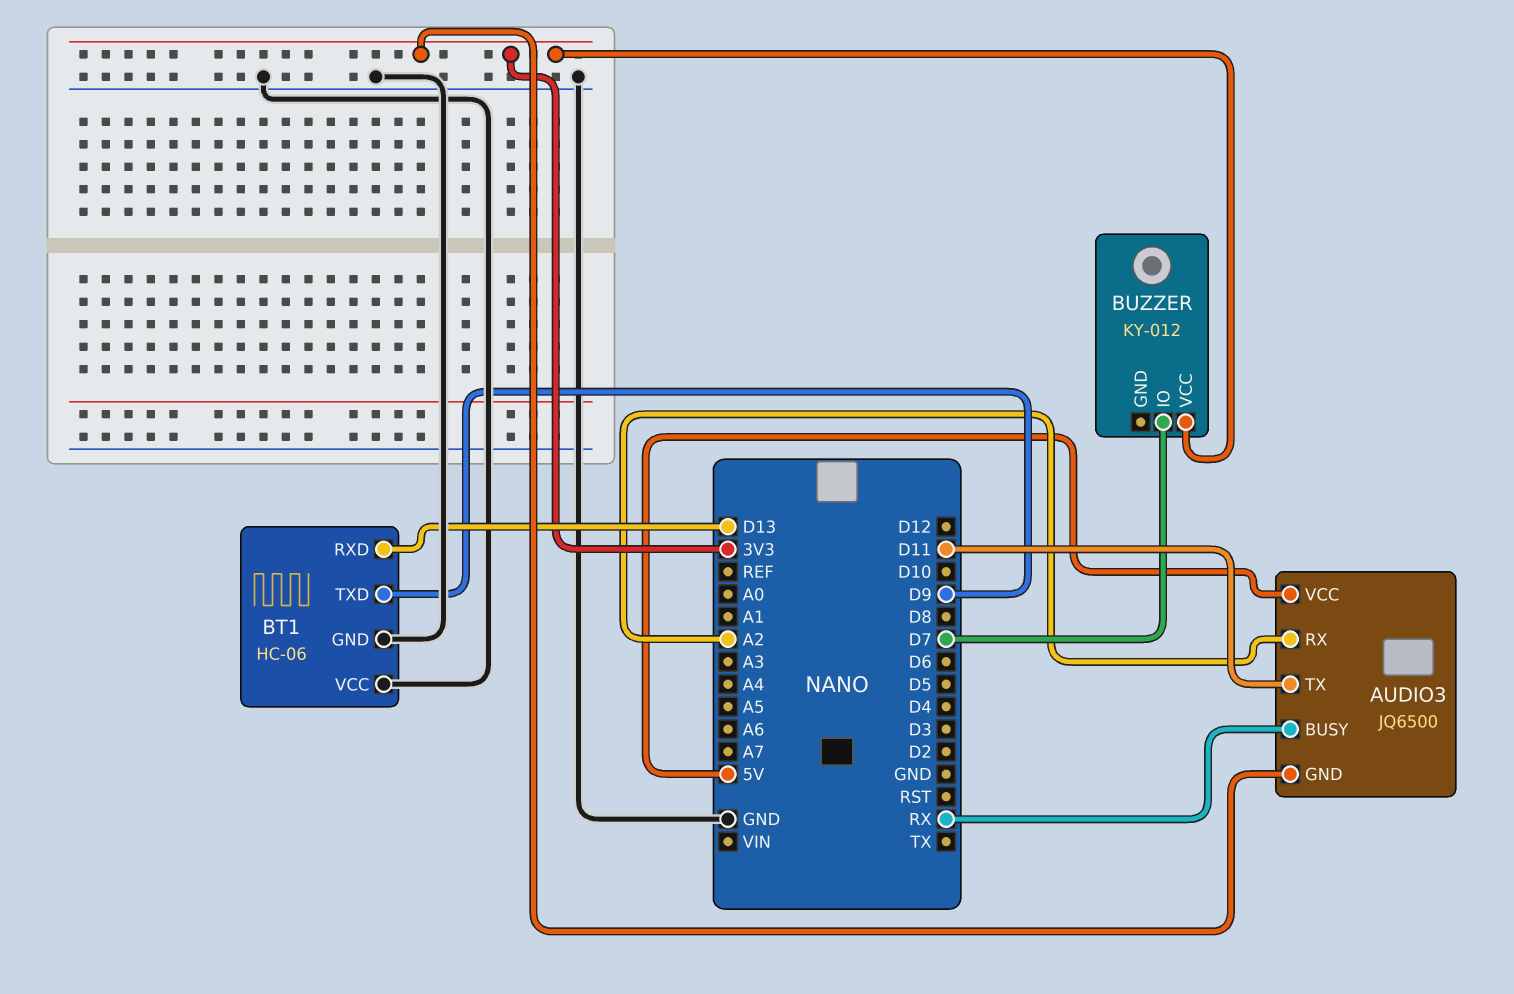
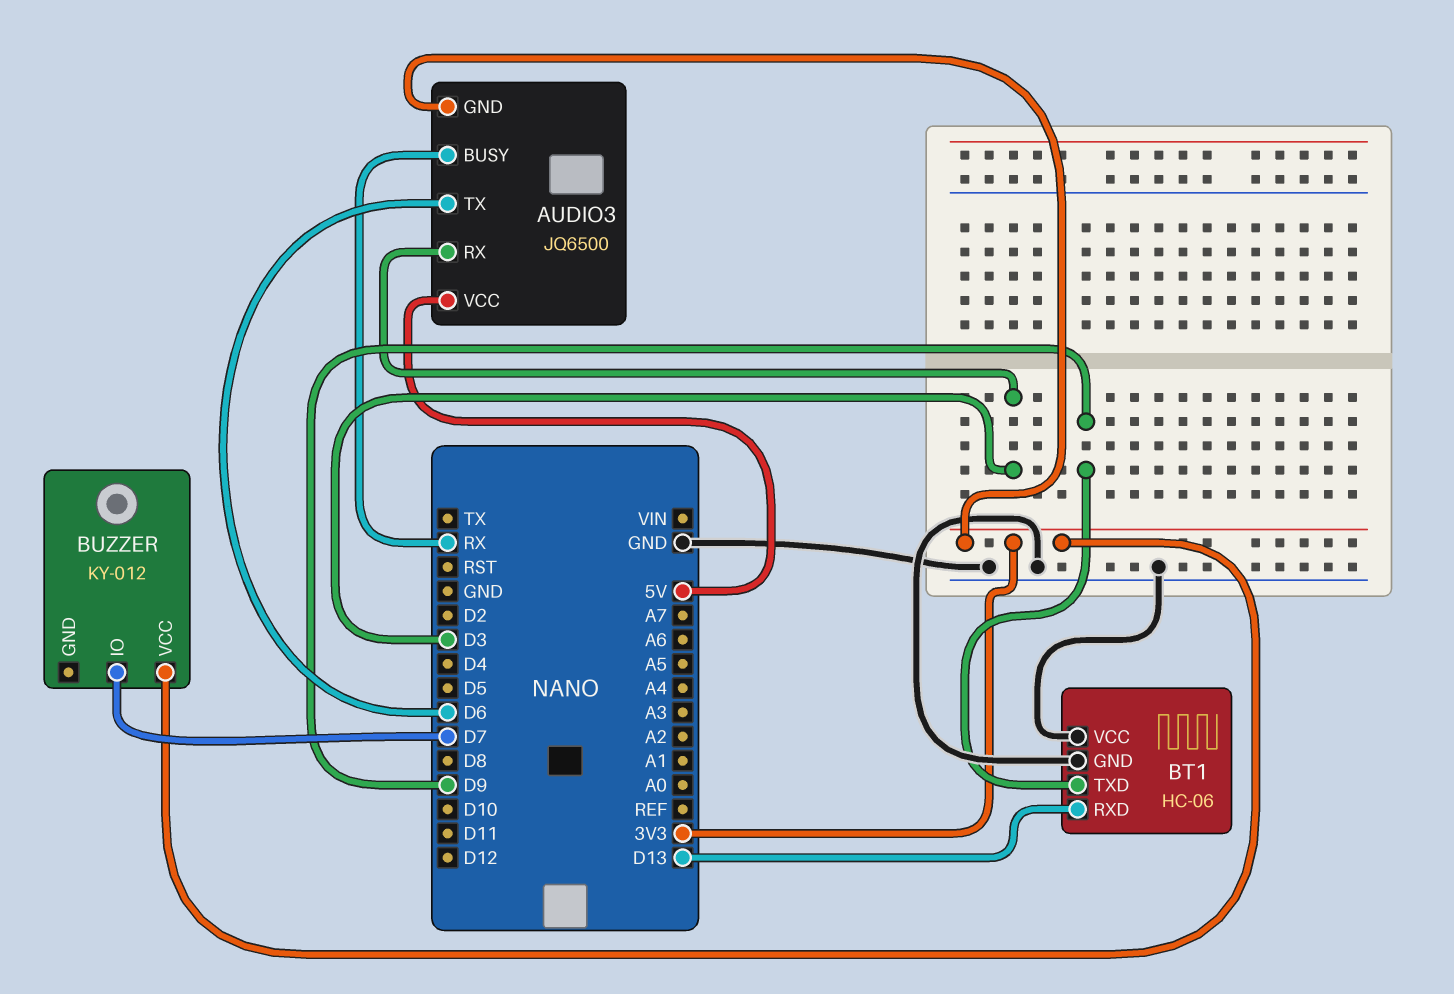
AUDIO3 pin RX: A2 -> D3
AUDIO3 pin TX: D11 -> D6

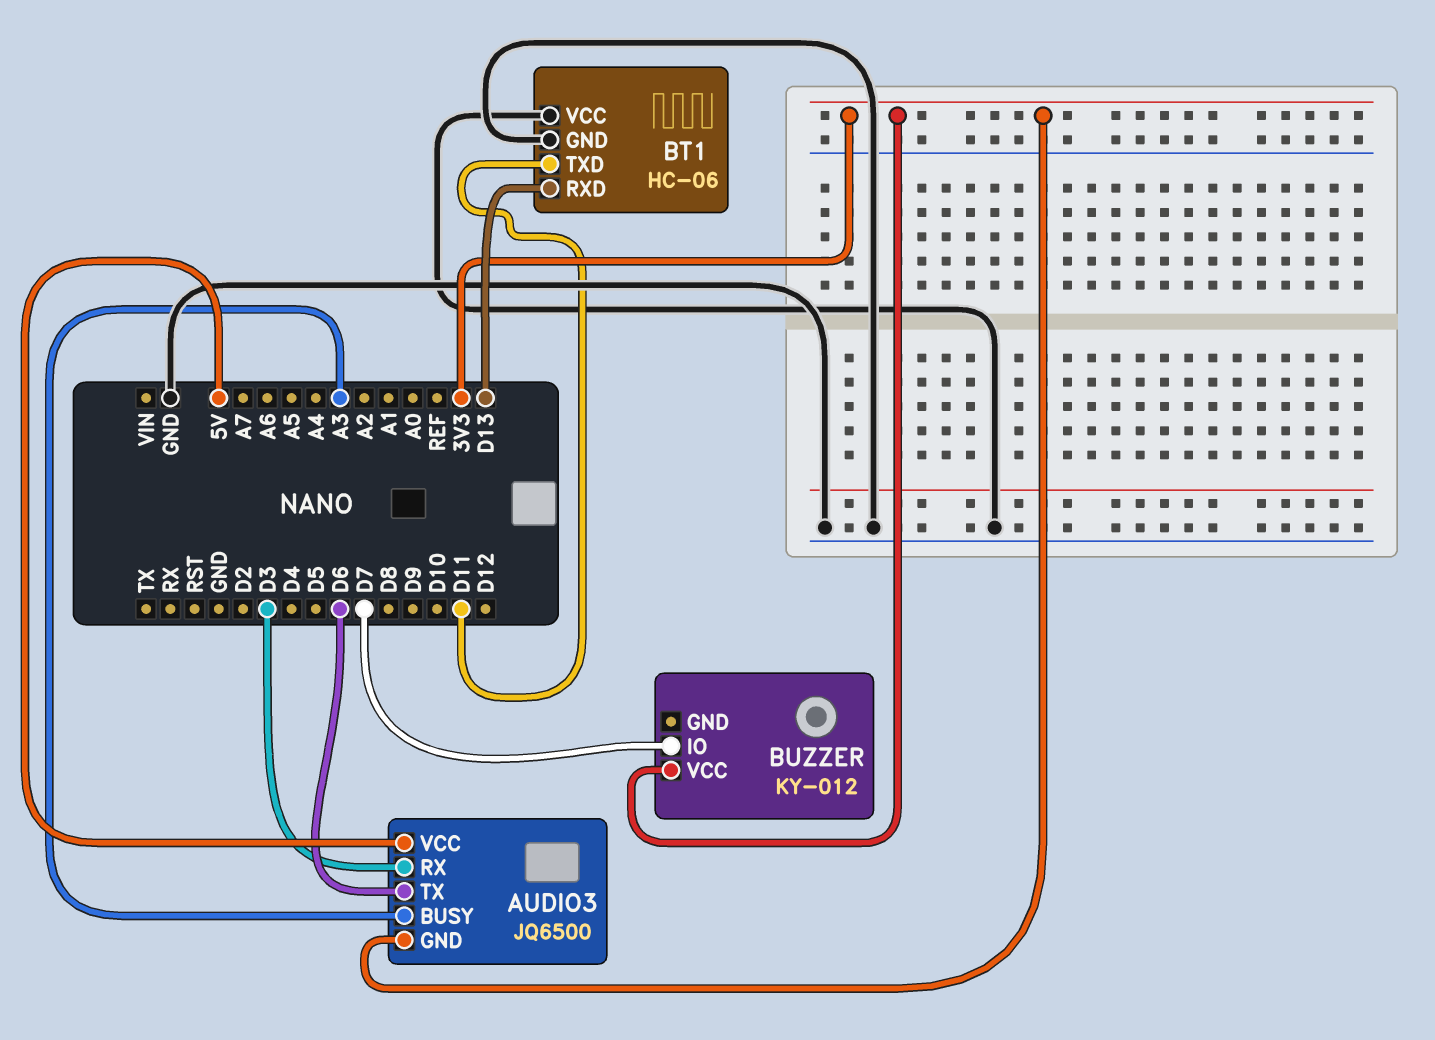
AUDIO3 pin BUSY: RX -> A3
BT1 pin TXD: D9 -> D11

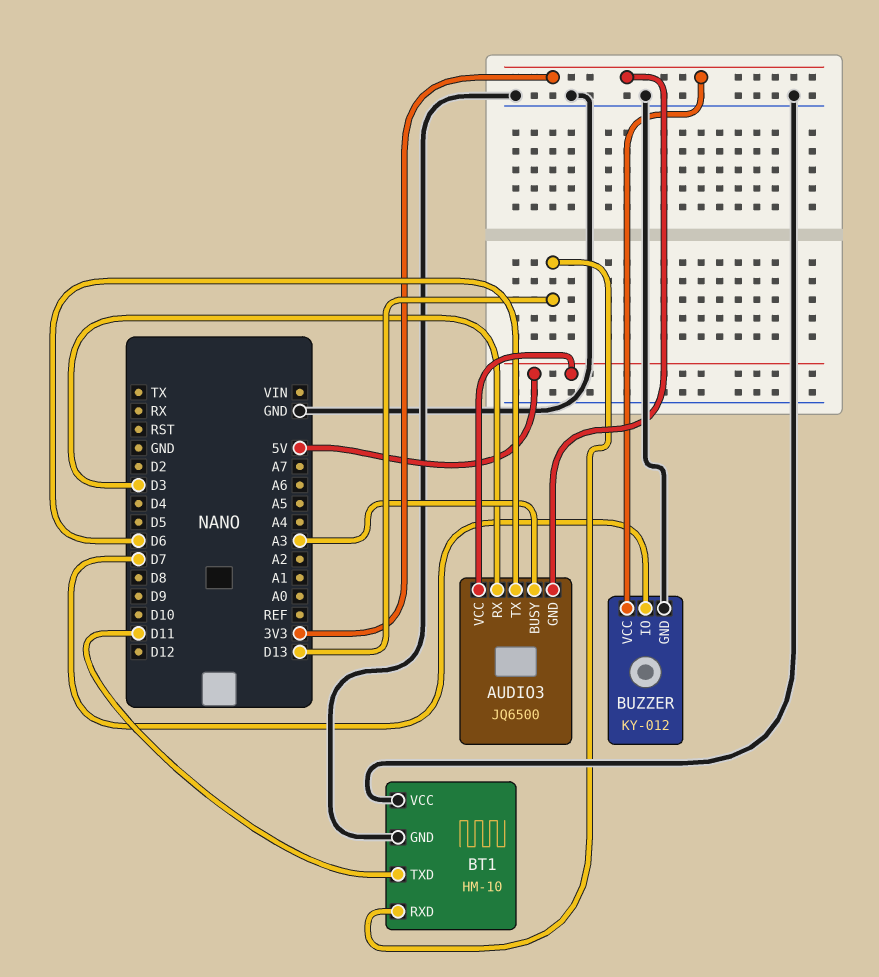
BT1: HC-06 -> HM-10
BUZZER pin GND: none -> GND

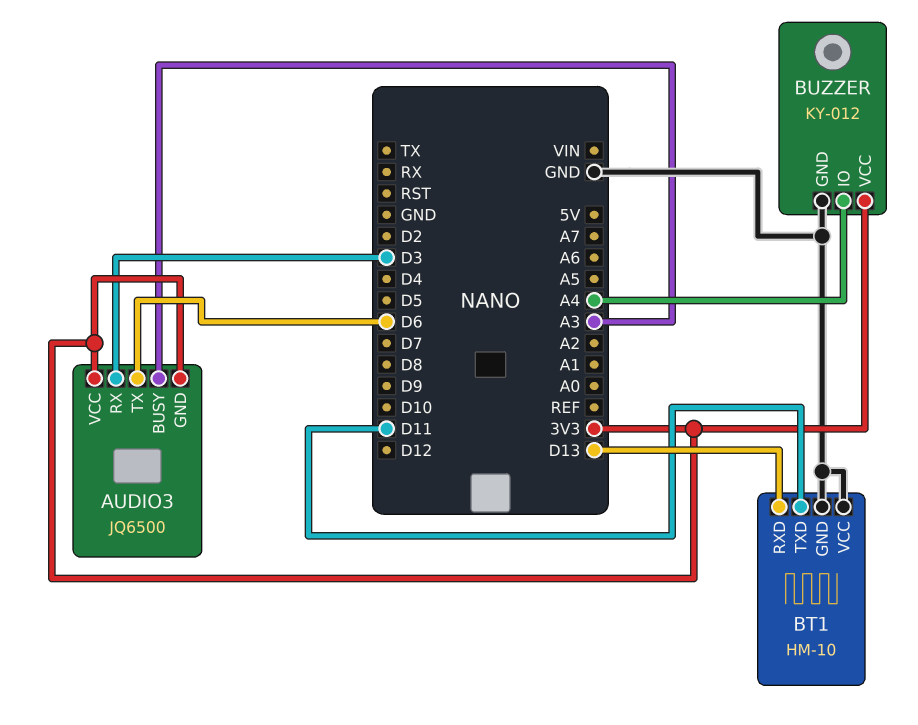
AUDIO3 pin VCC: 5V -> 3V3
BUZZER pin IO: D7 -> A4

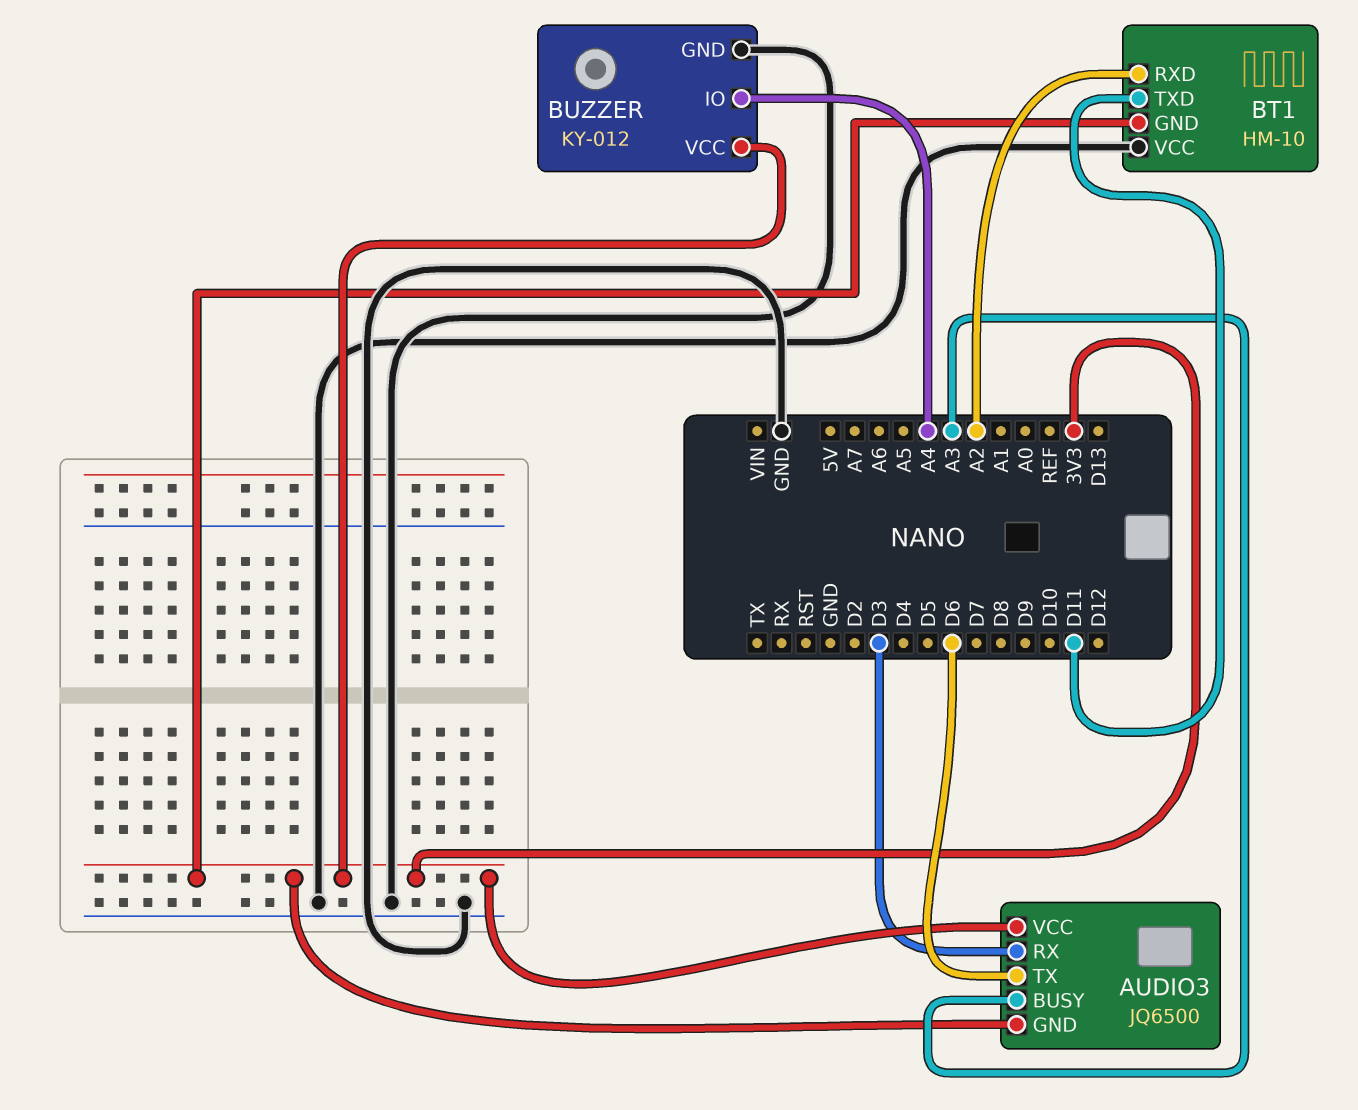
BT1 pin GND: GND -> 3V3
BT1 pin RXD: D13 -> A2

